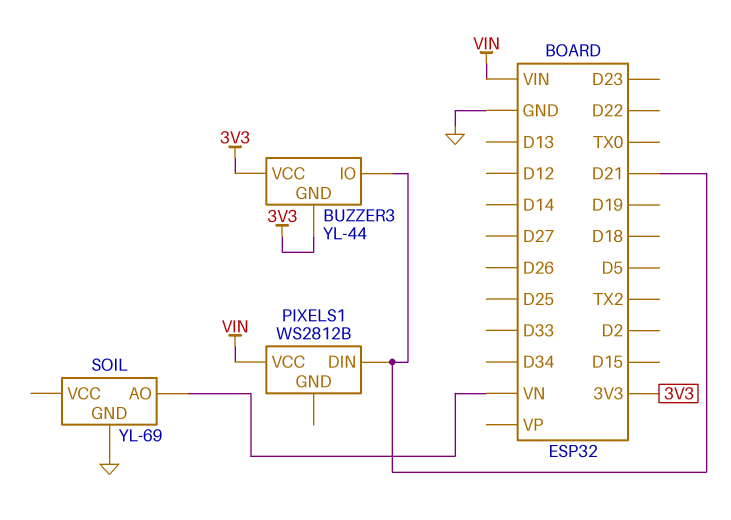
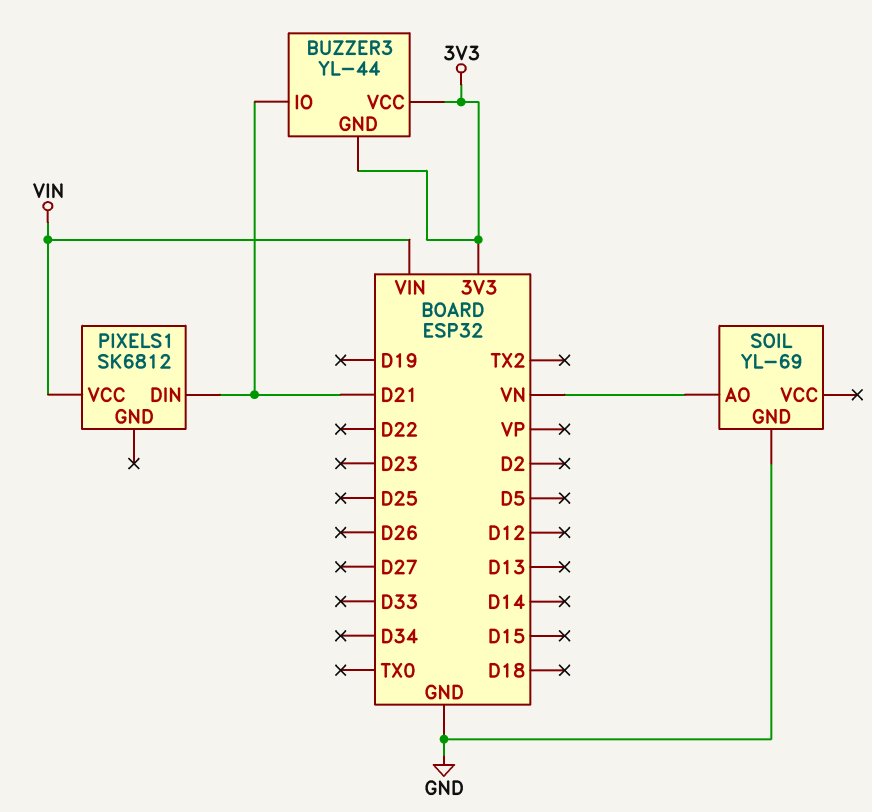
PIXELS1: WS2812B -> SK6812

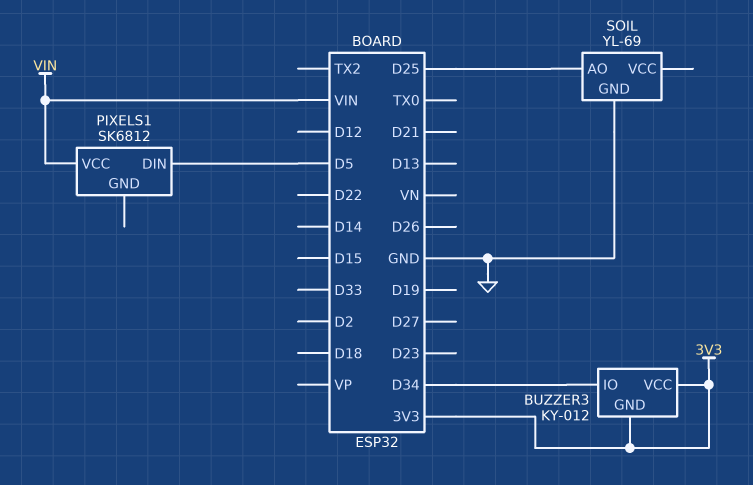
BUZZER3: YL-44 -> KY-012
BUZZER3 pin IO: D21 -> D34
PIXELS1 pin DIN: D21 -> D5
SOIL pin AO: VN -> D25

